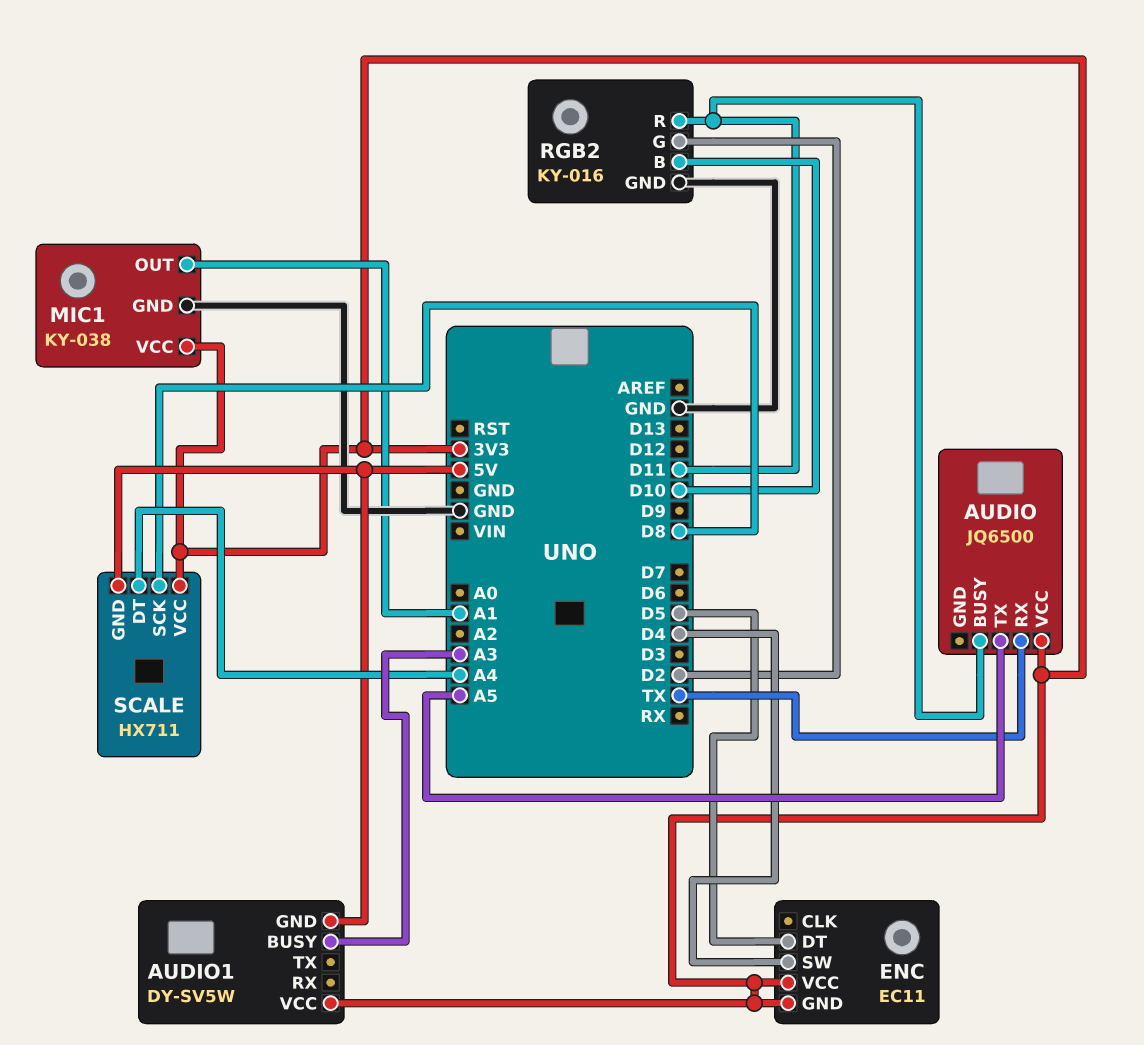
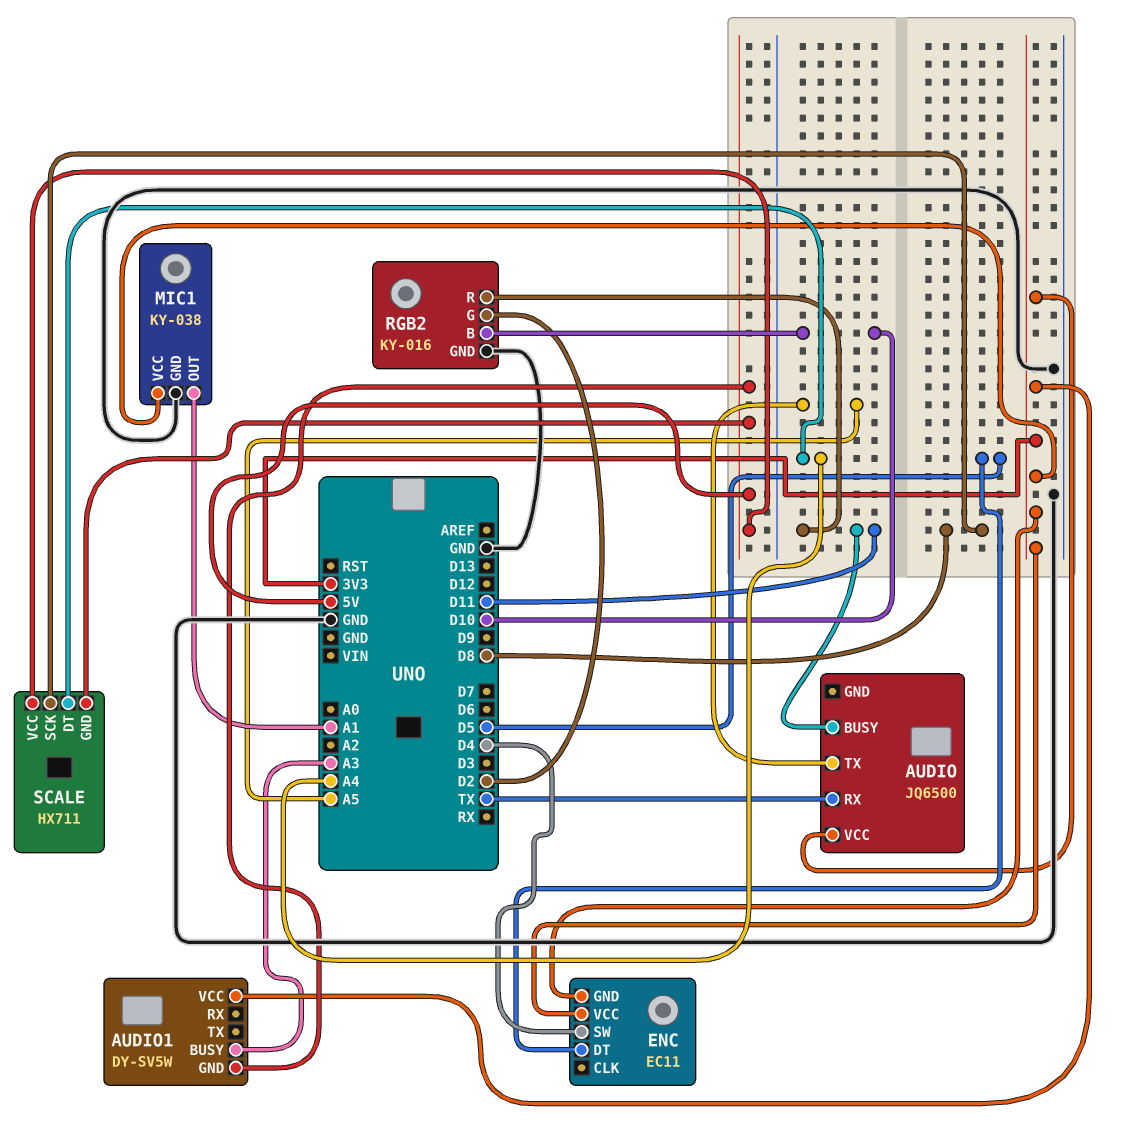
SCALE pin VCC: 3V3 -> 5V

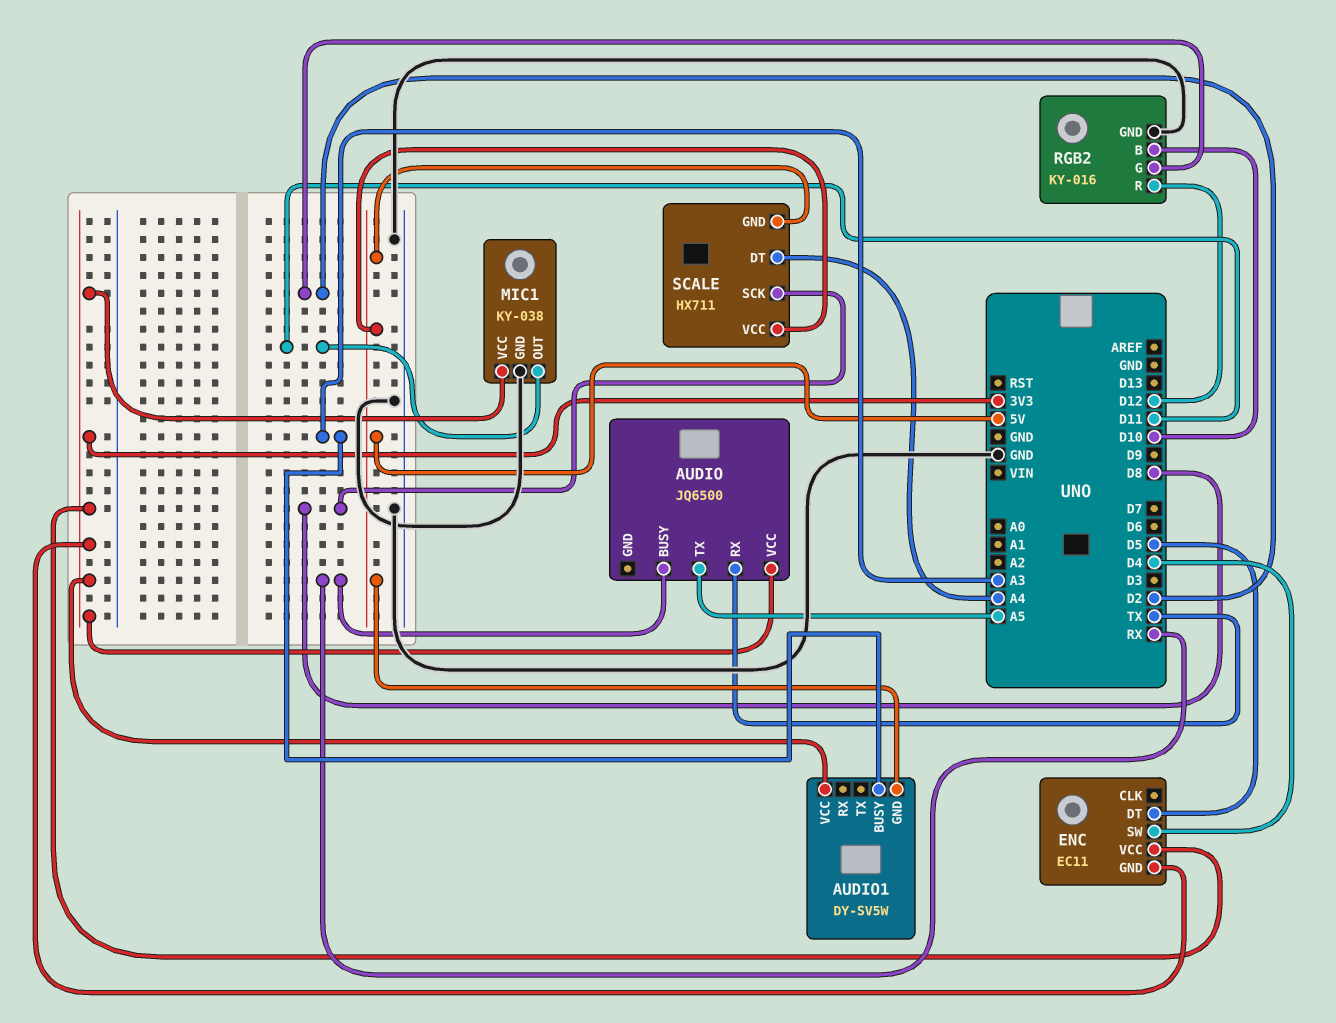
AUDIO pin BUSY: D11 -> RX
MIC1 pin OUT: A1 -> D11
RGB2 pin R: D11 -> D12

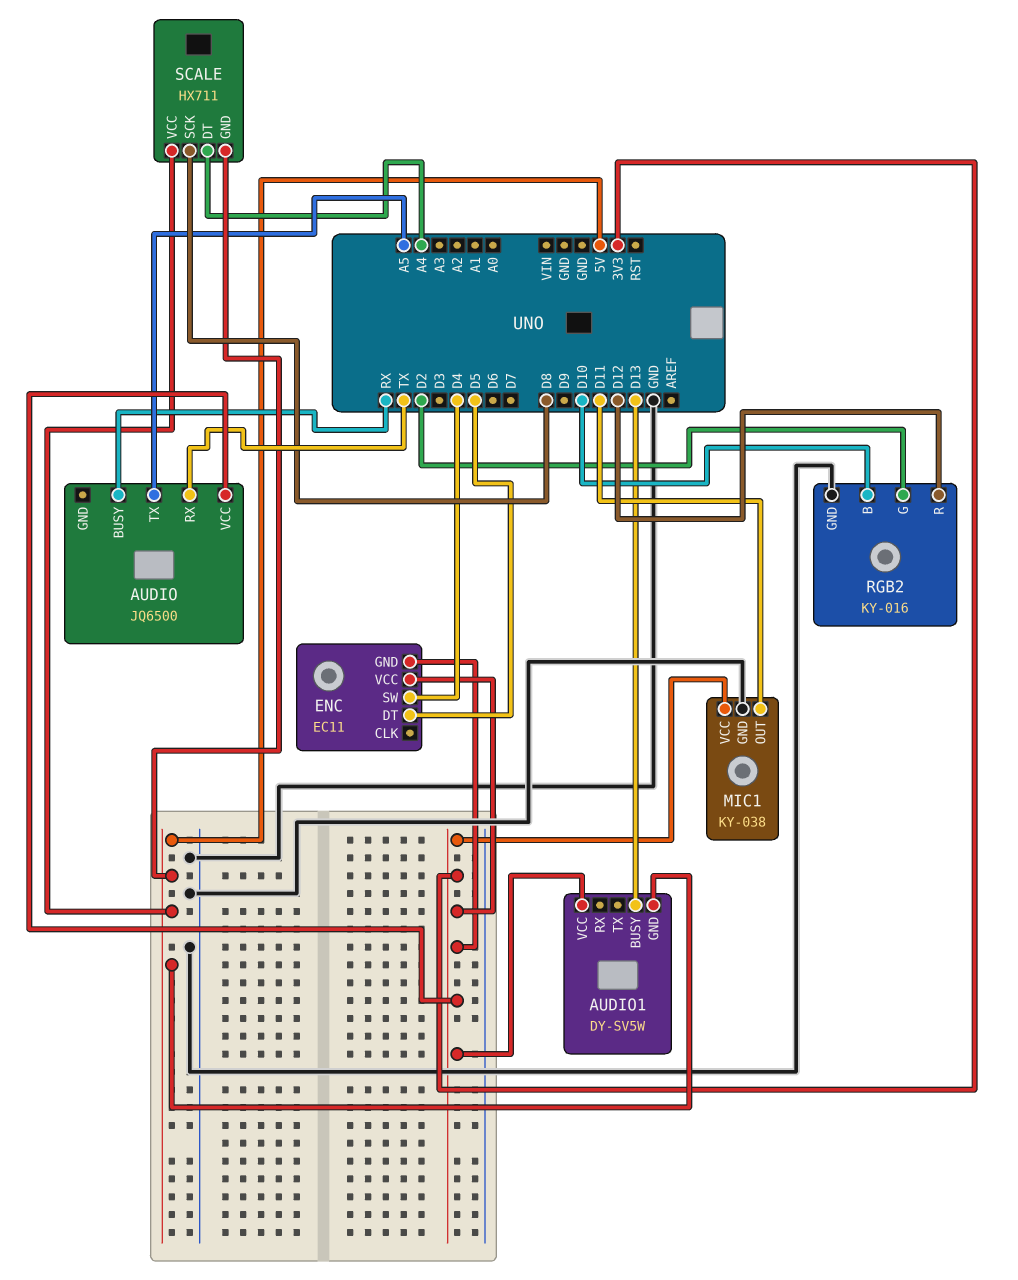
AUDIO1 pin BUSY: A3 -> D13

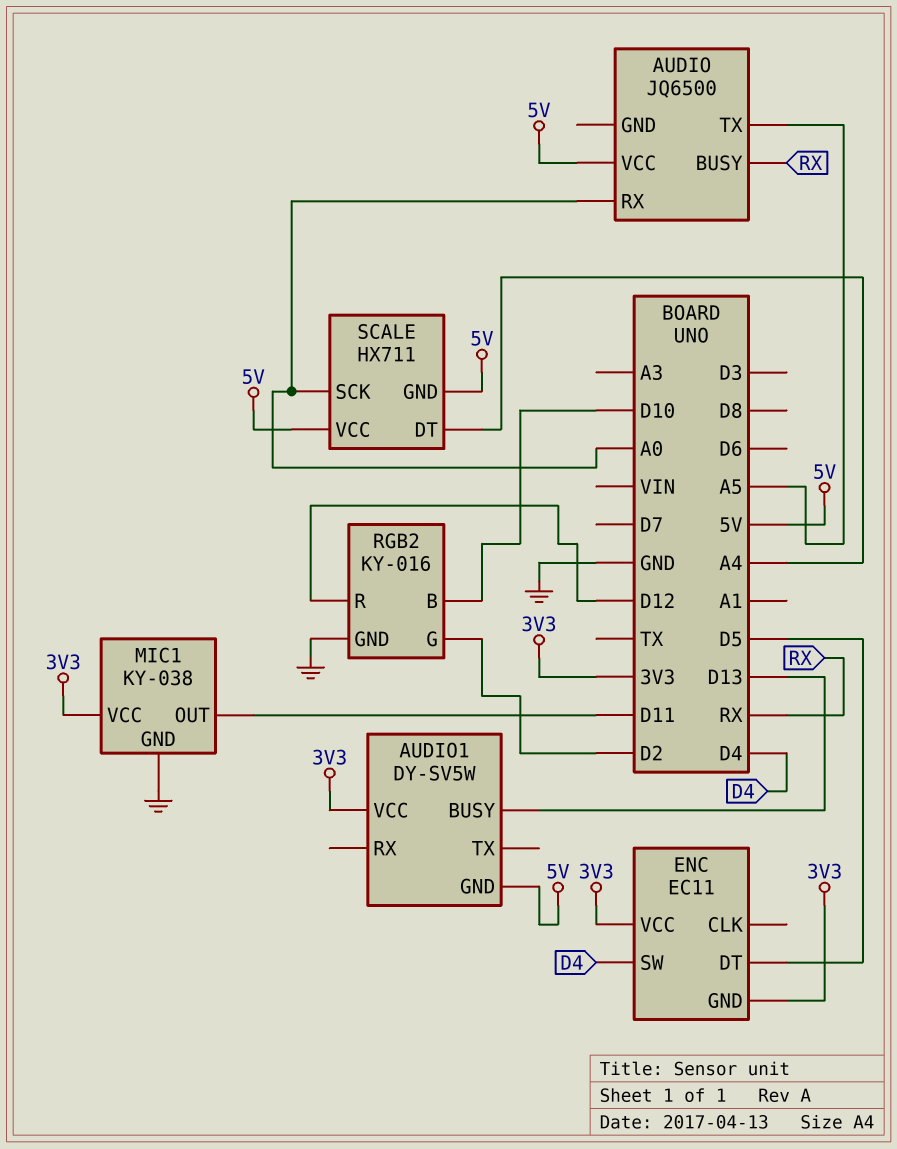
AUDIO pin RX: TX -> A0
AUDIO pin VCC: 3V3 -> 5V
SCALE pin SCK: D8 -> A0

